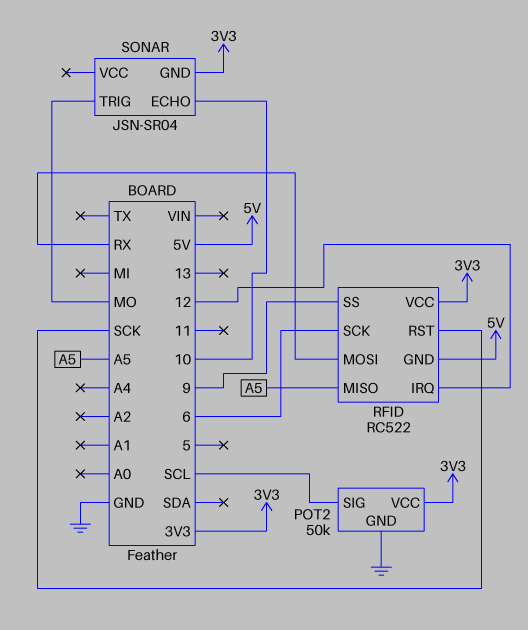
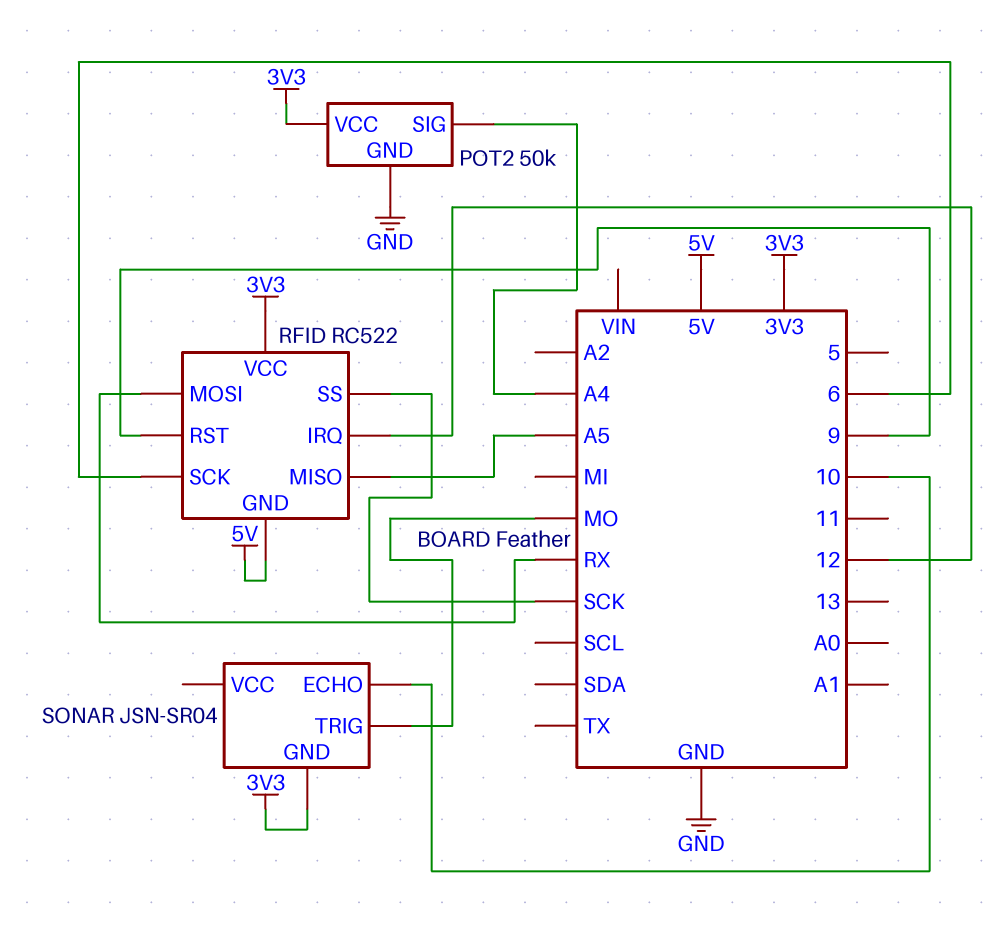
POT2 pin SIG: SCL -> A4
RFID pin RST: SCK -> 9
RFID pin SS: 9 -> SCK

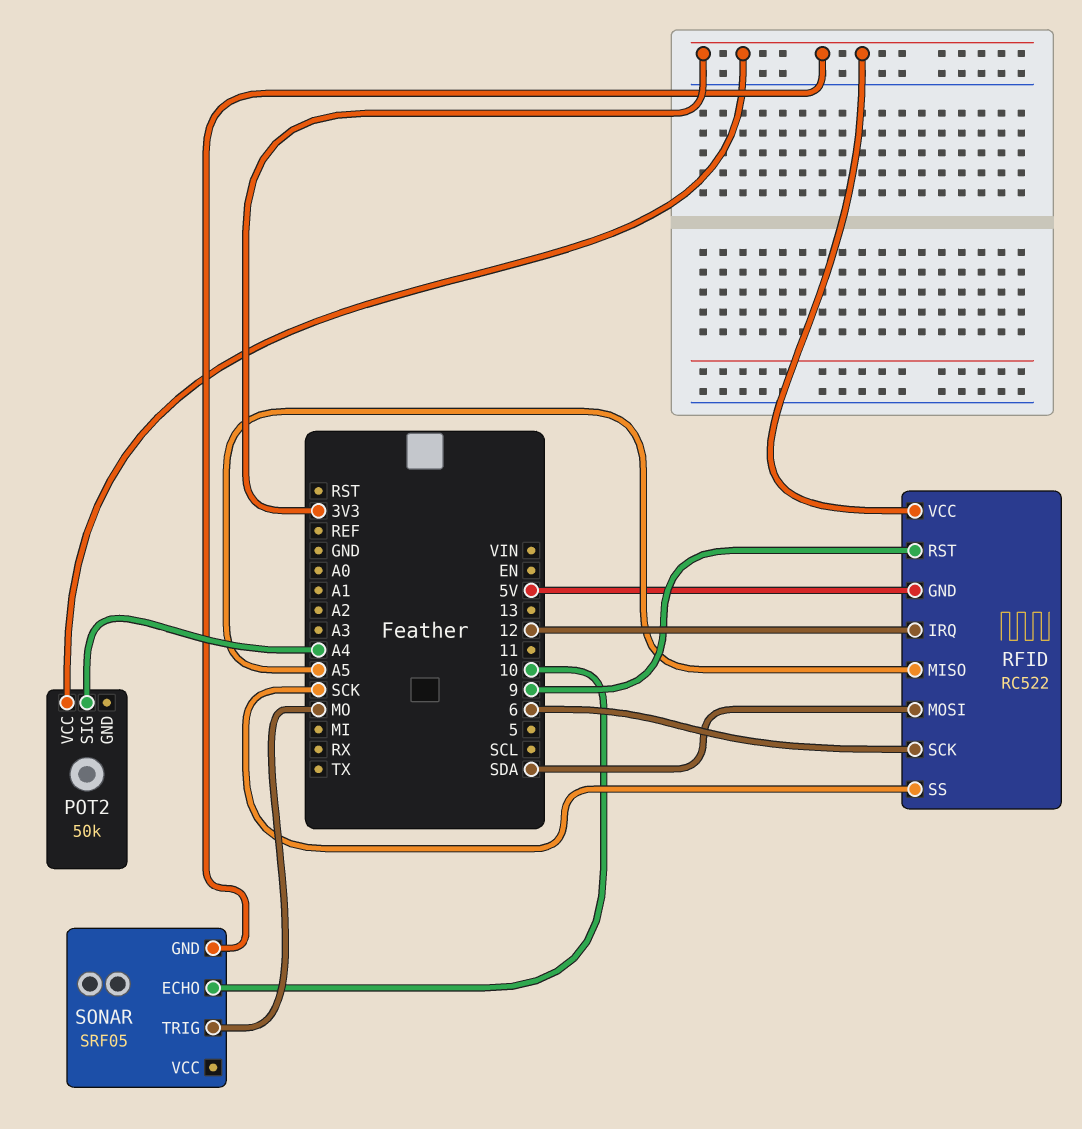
POT2 pin GND: GND -> none
RFID pin MOSI: RX -> SDA
SONAR: JSN-SR04 -> SRF05

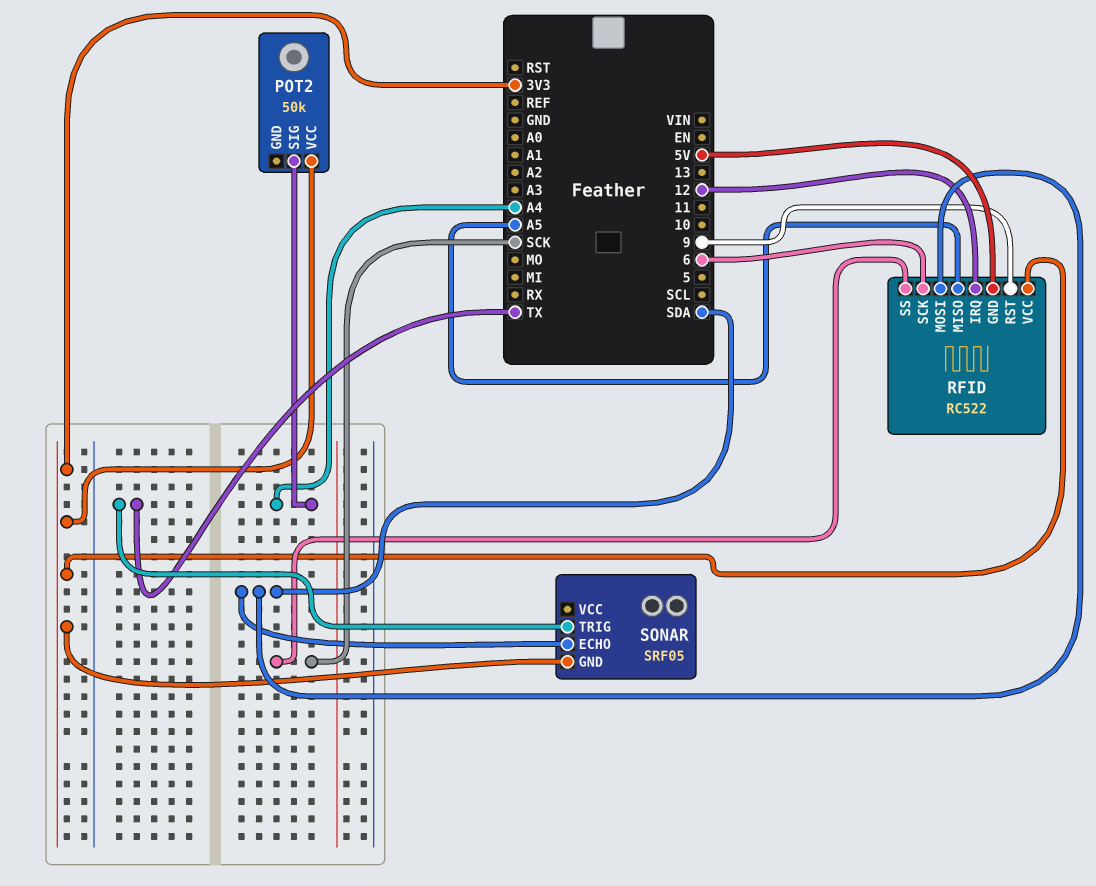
SONAR pin ECHO: 10 -> SDA
SONAR pin TRIG: MO -> TX

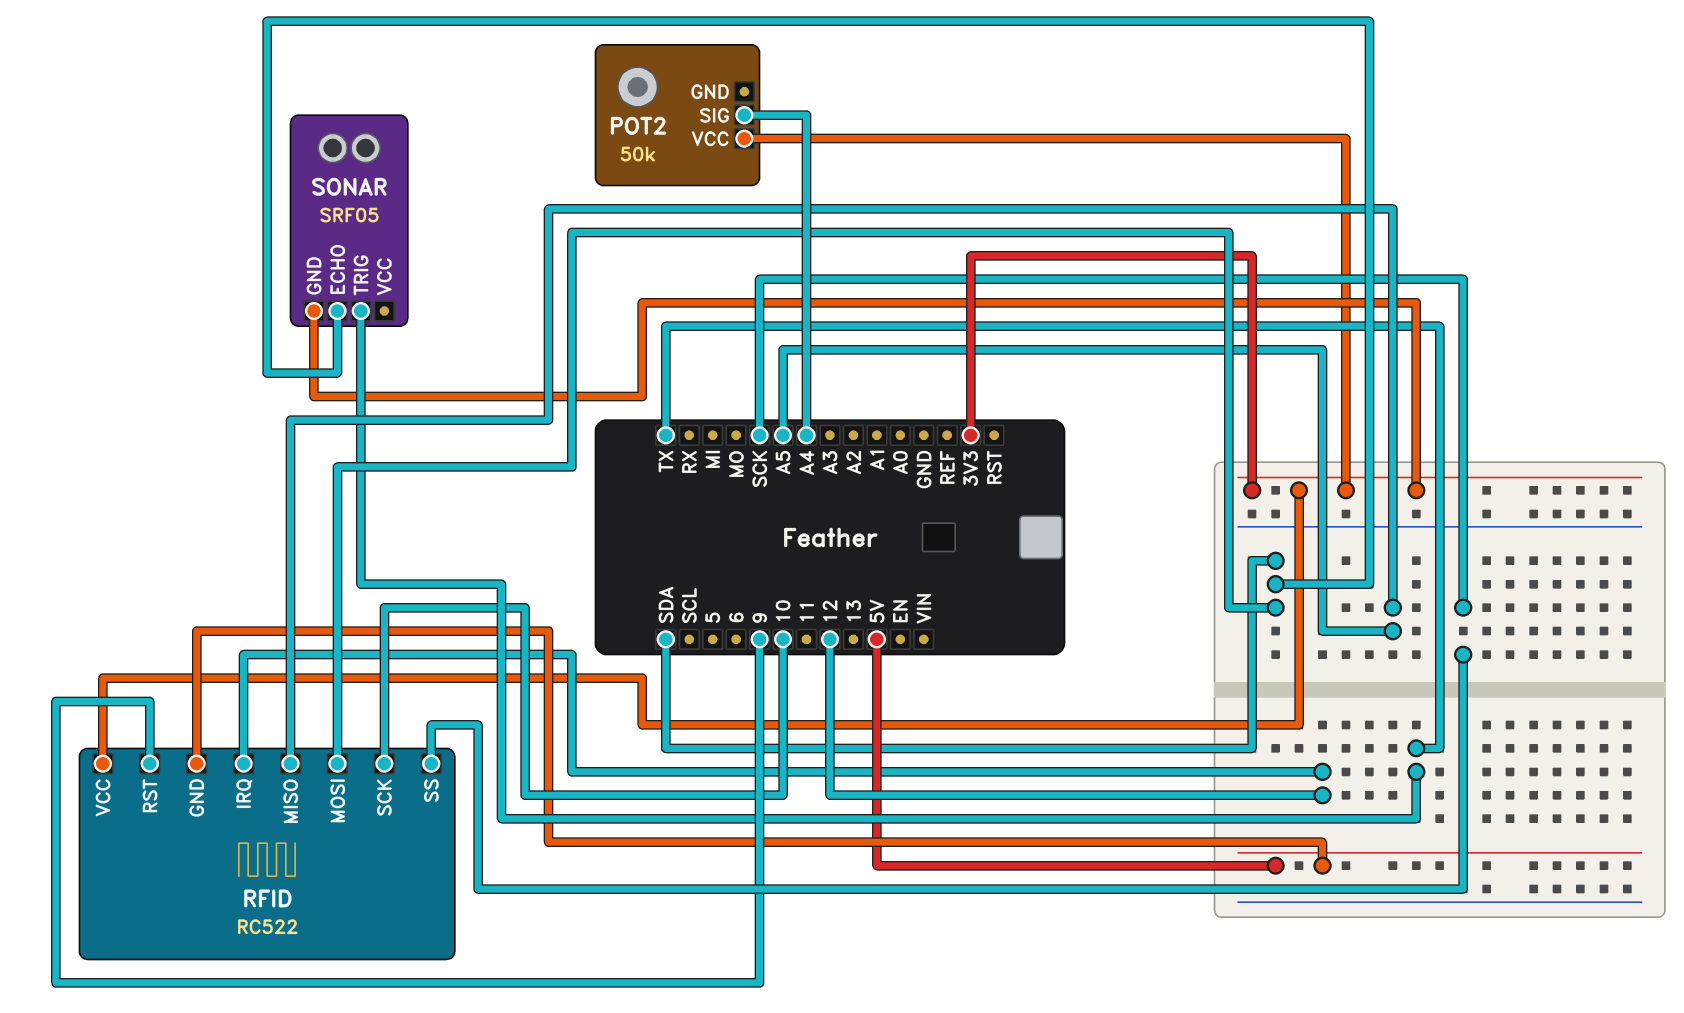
RFID pin SCK: 6 -> 10

